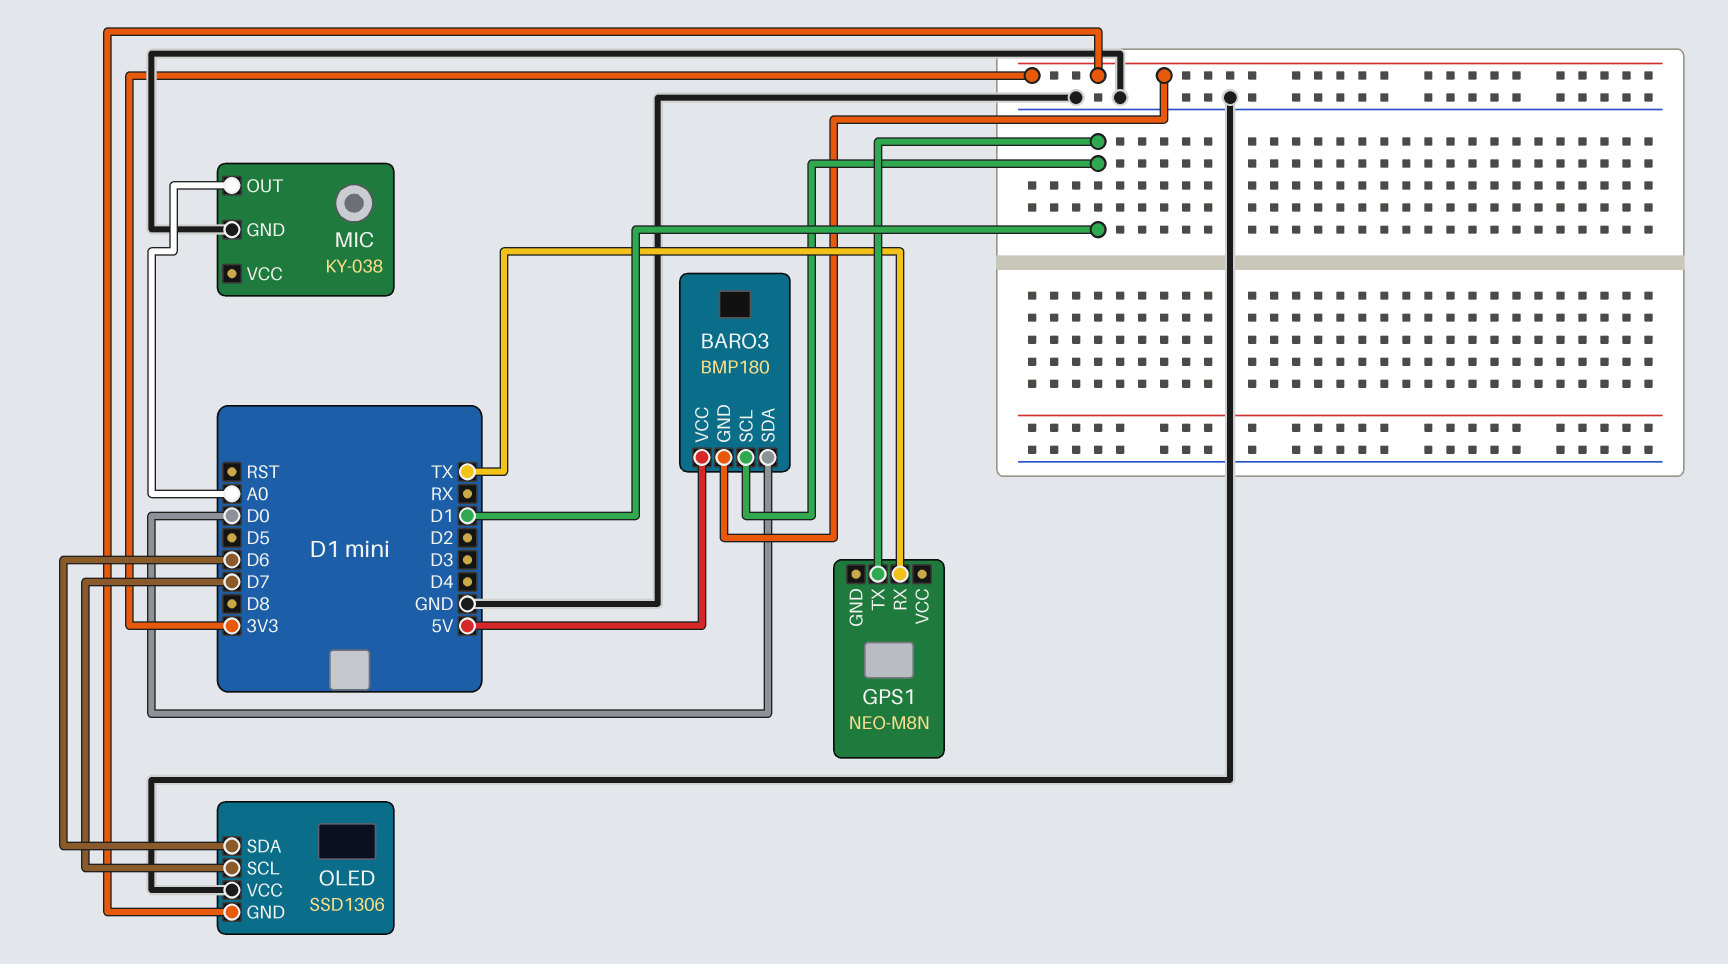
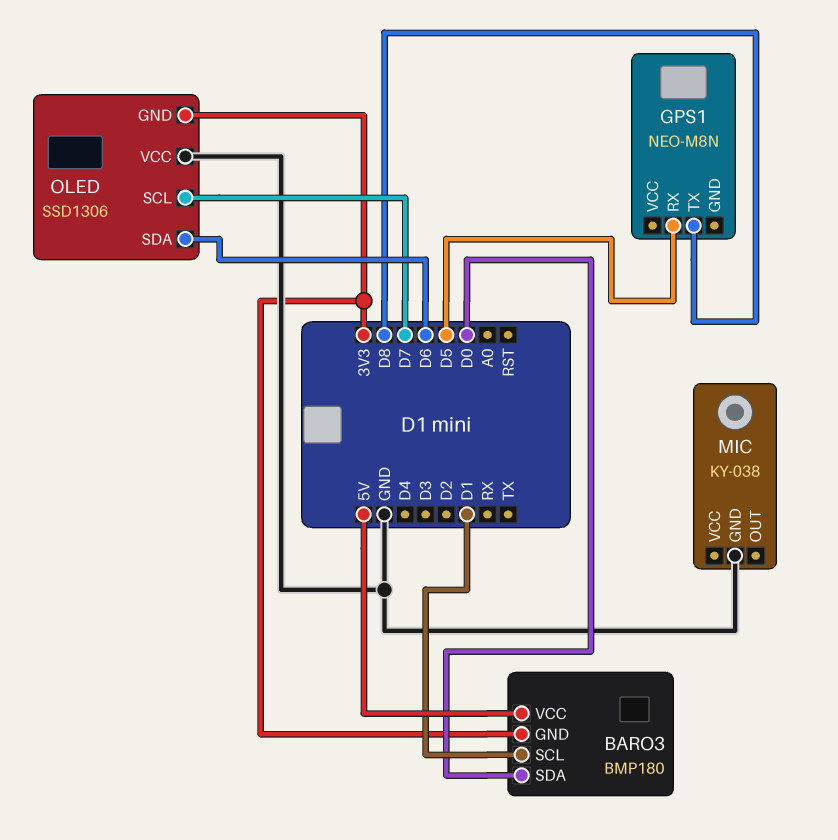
GPS1 pin RX: TX -> D5
GPS1 pin TX: D1 -> D8
MIC pin OUT: A0 -> none

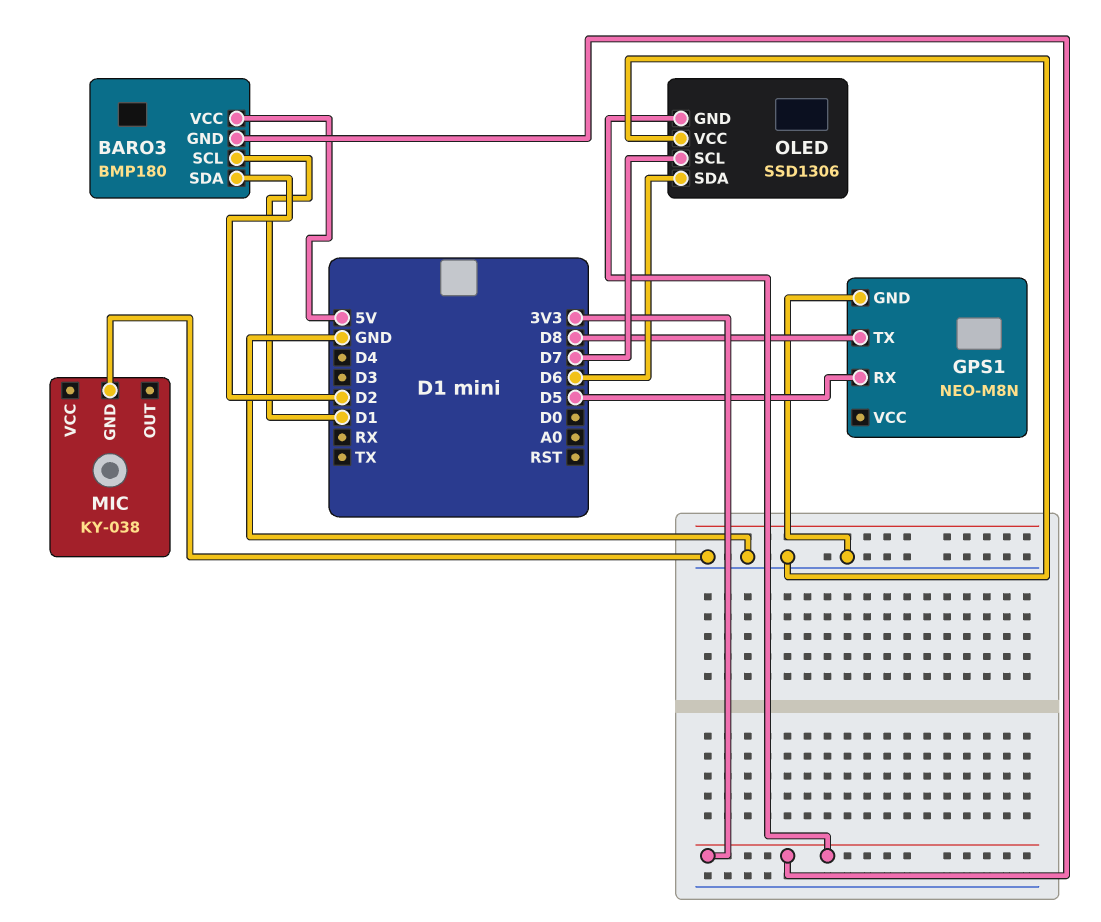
BARO3 pin SDA: D0 -> D2
GPS1 pin GND: none -> GND

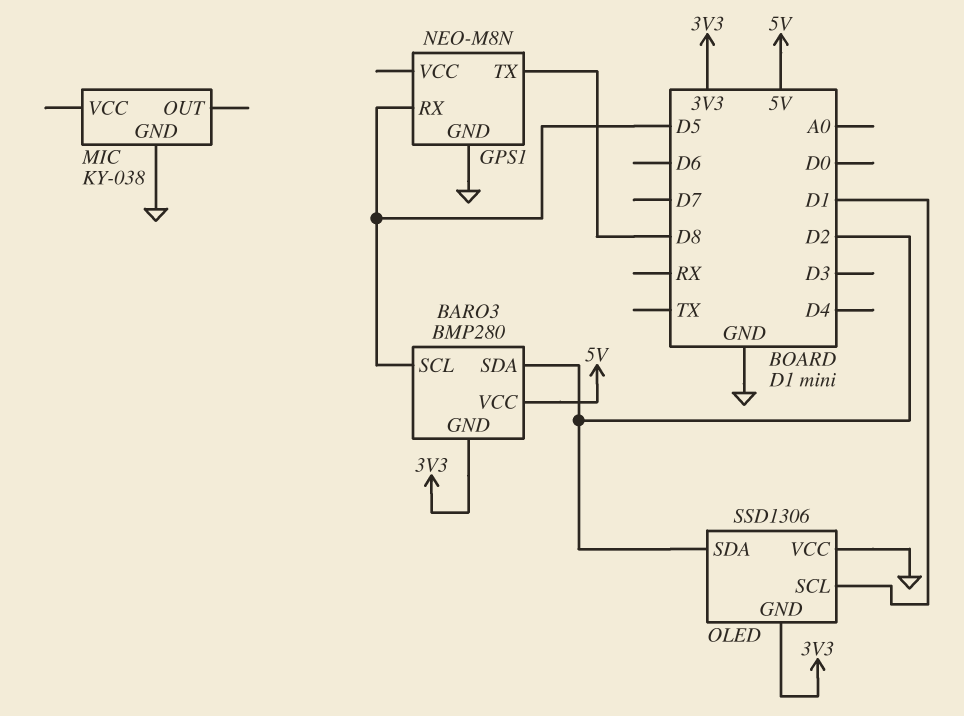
BARO3: BMP180 -> BMP280
BARO3 pin SCL: D1 -> D5
OLED pin SCL: D7 -> D1
OLED pin SDA: D6 -> D2

